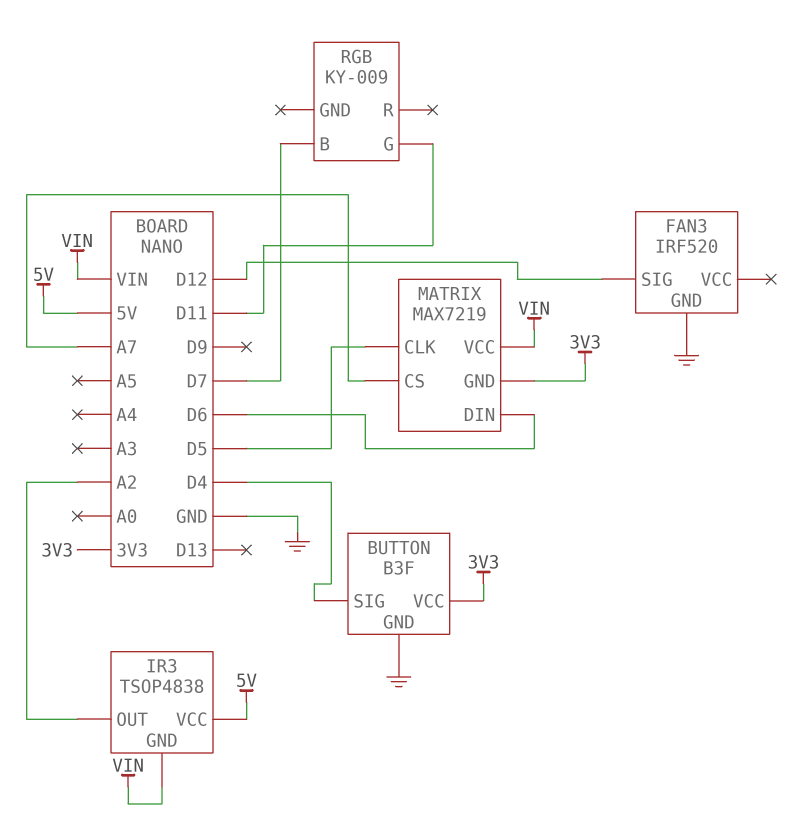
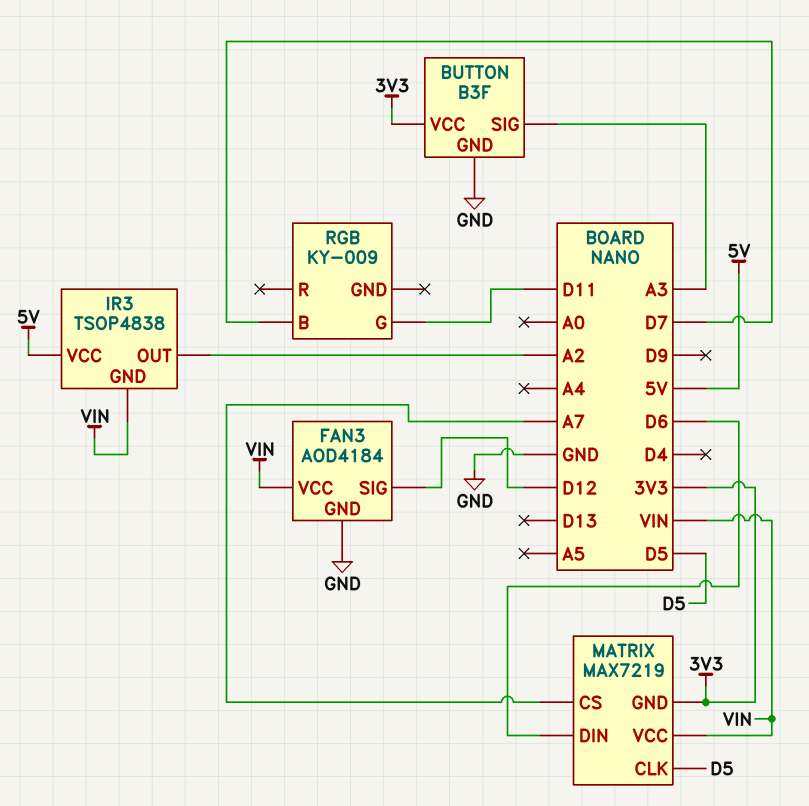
BUTTON pin SIG: D4 -> A3
FAN3: IRF520 -> AOD4184
FAN3 pin VCC: none -> VIN

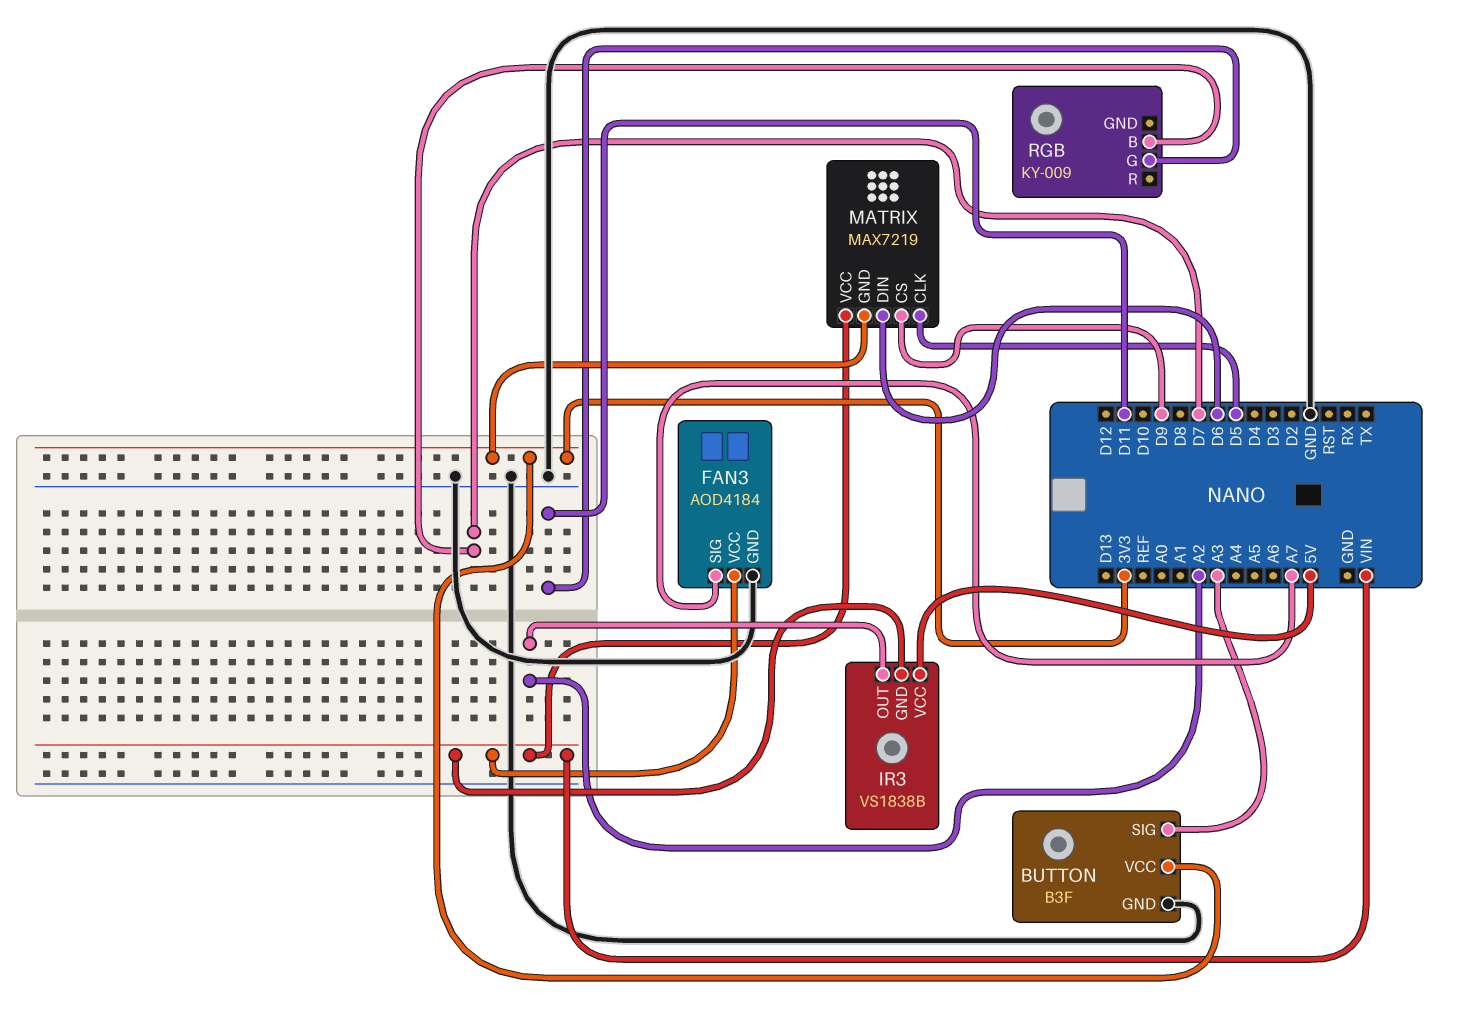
FAN3 pin SIG: D12 -> A7
IR3: TSOP4838 -> VS1838B
MATRIX pin CS: A7 -> D9

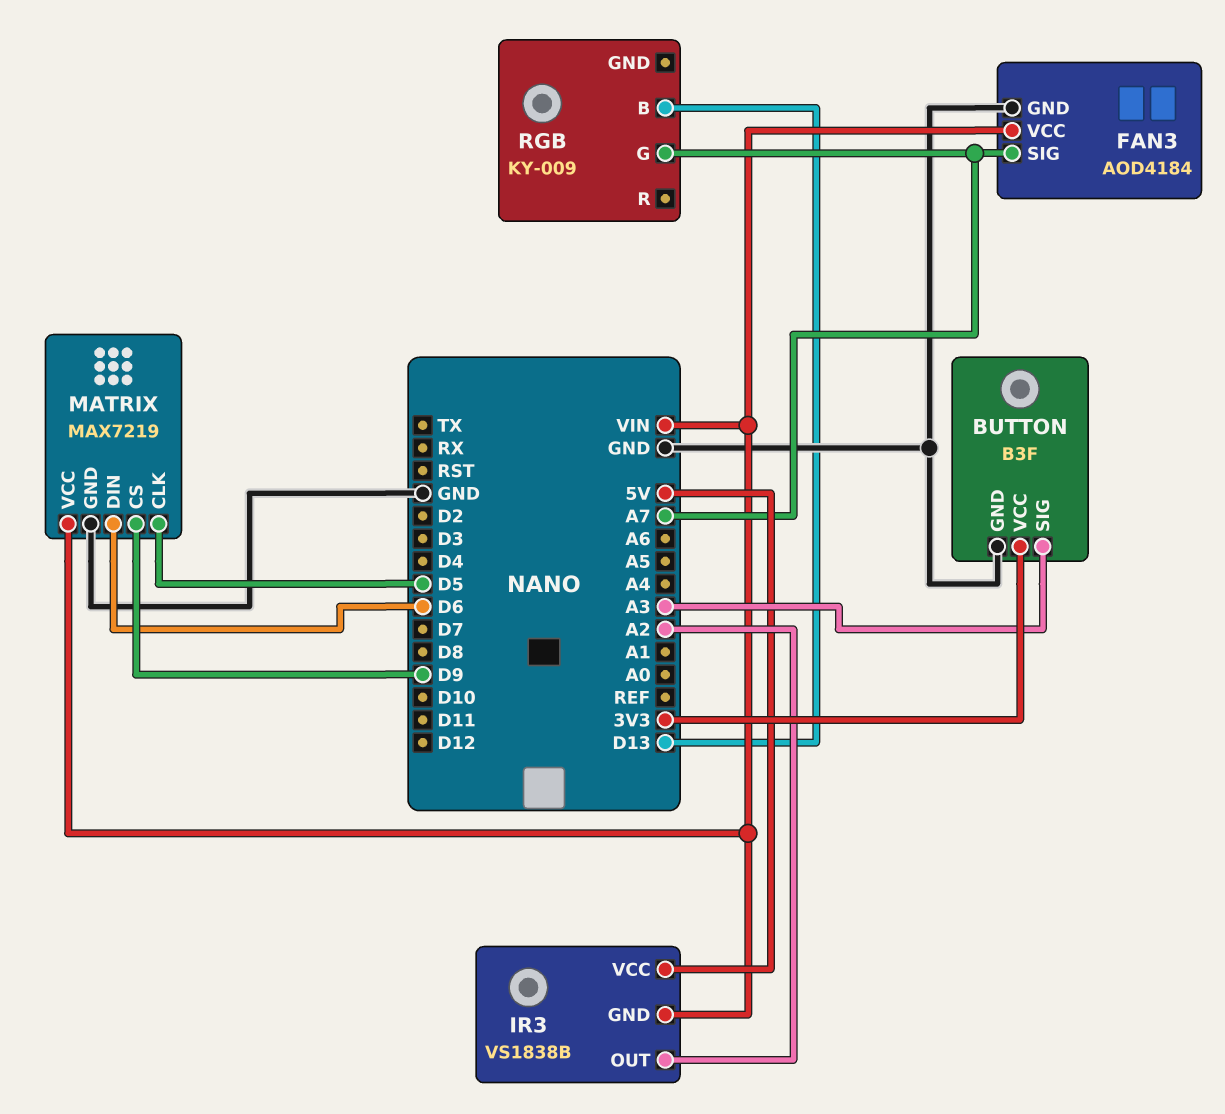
MATRIX pin GND: 3V3 -> GND
RGB pin B: D7 -> D13
RGB pin G: D11 -> A7

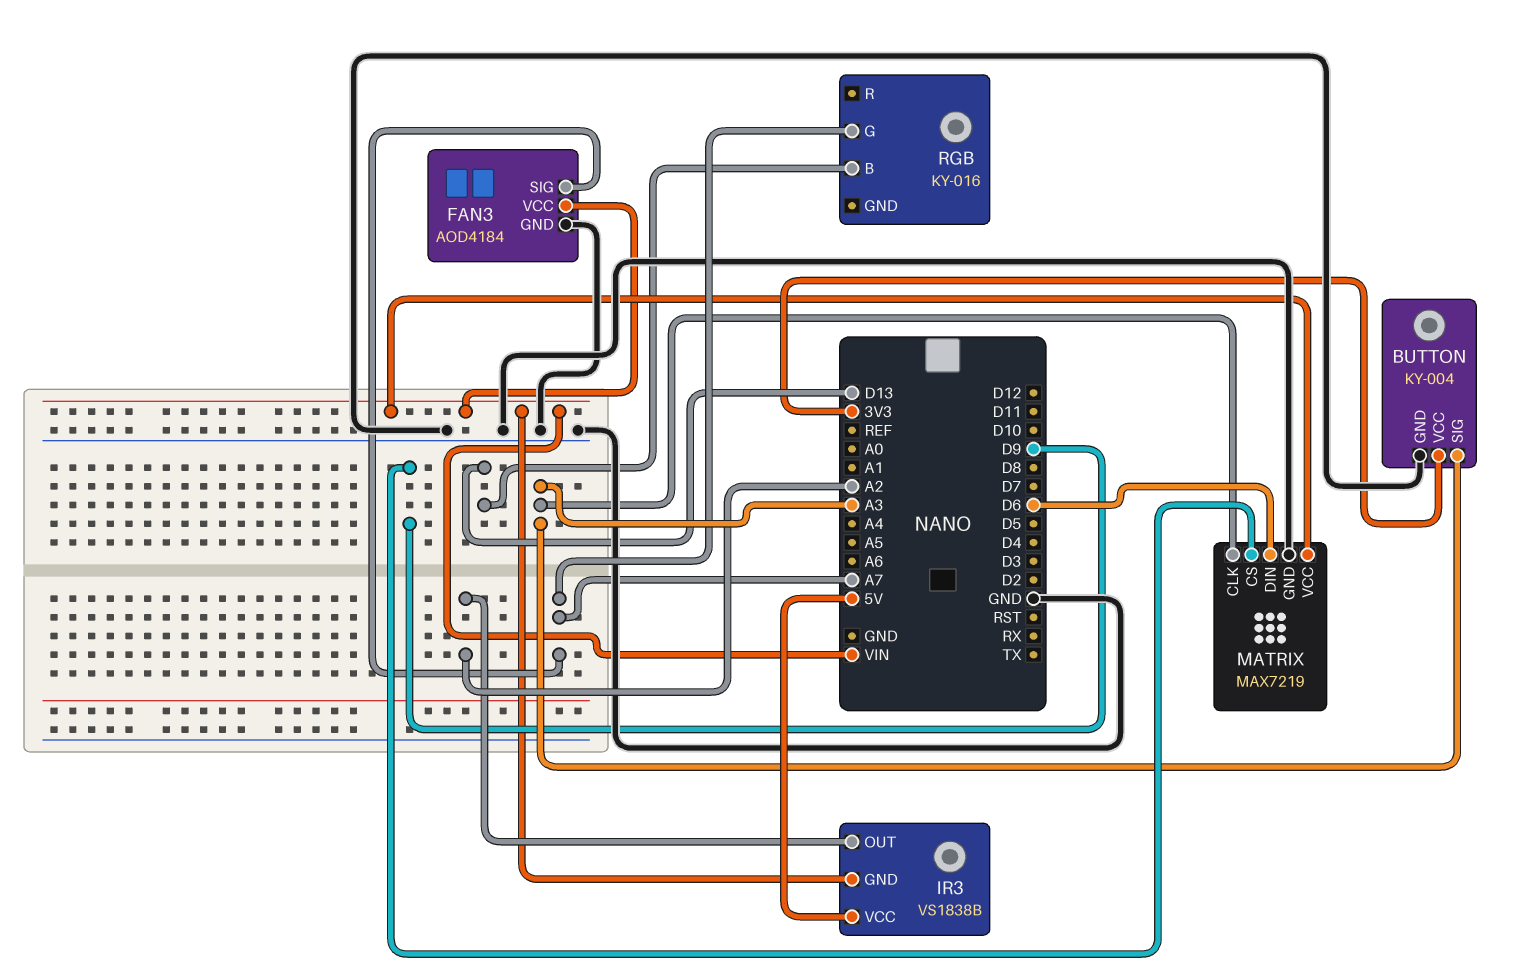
BUTTON: B3F -> KY-004
MATRIX pin CLK: D5 -> A3
RGB: KY-009 -> KY-016

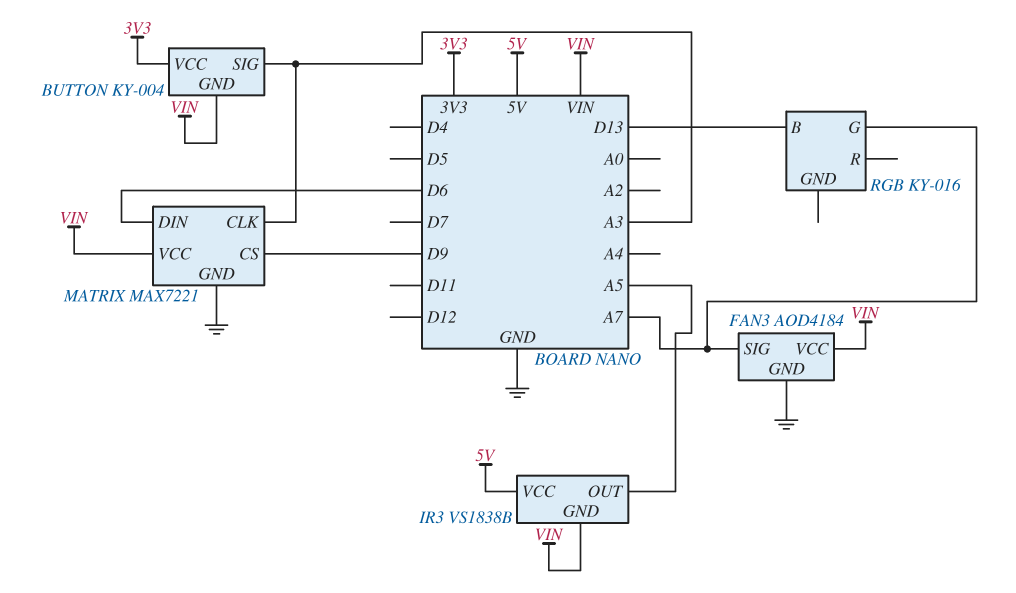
BUTTON pin GND: GND -> VIN
IR3 pin OUT: A2 -> A5
MATRIX: MAX7219 -> MAX7221

